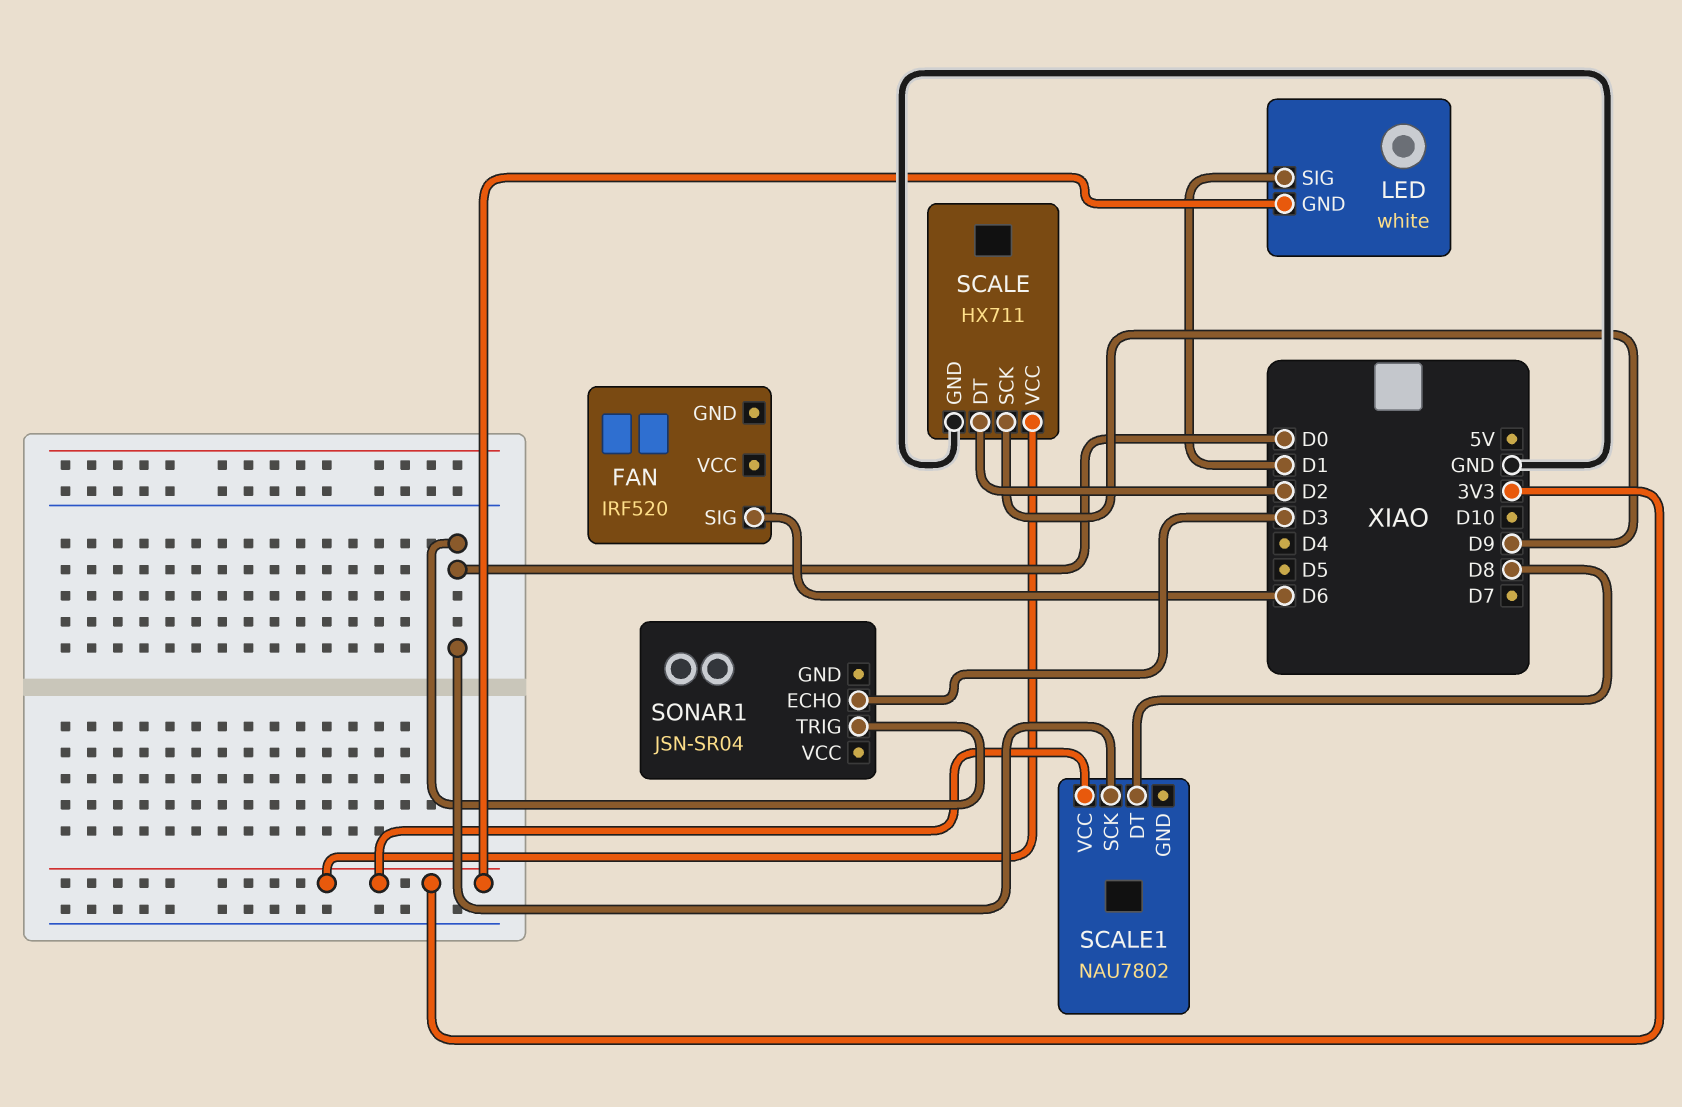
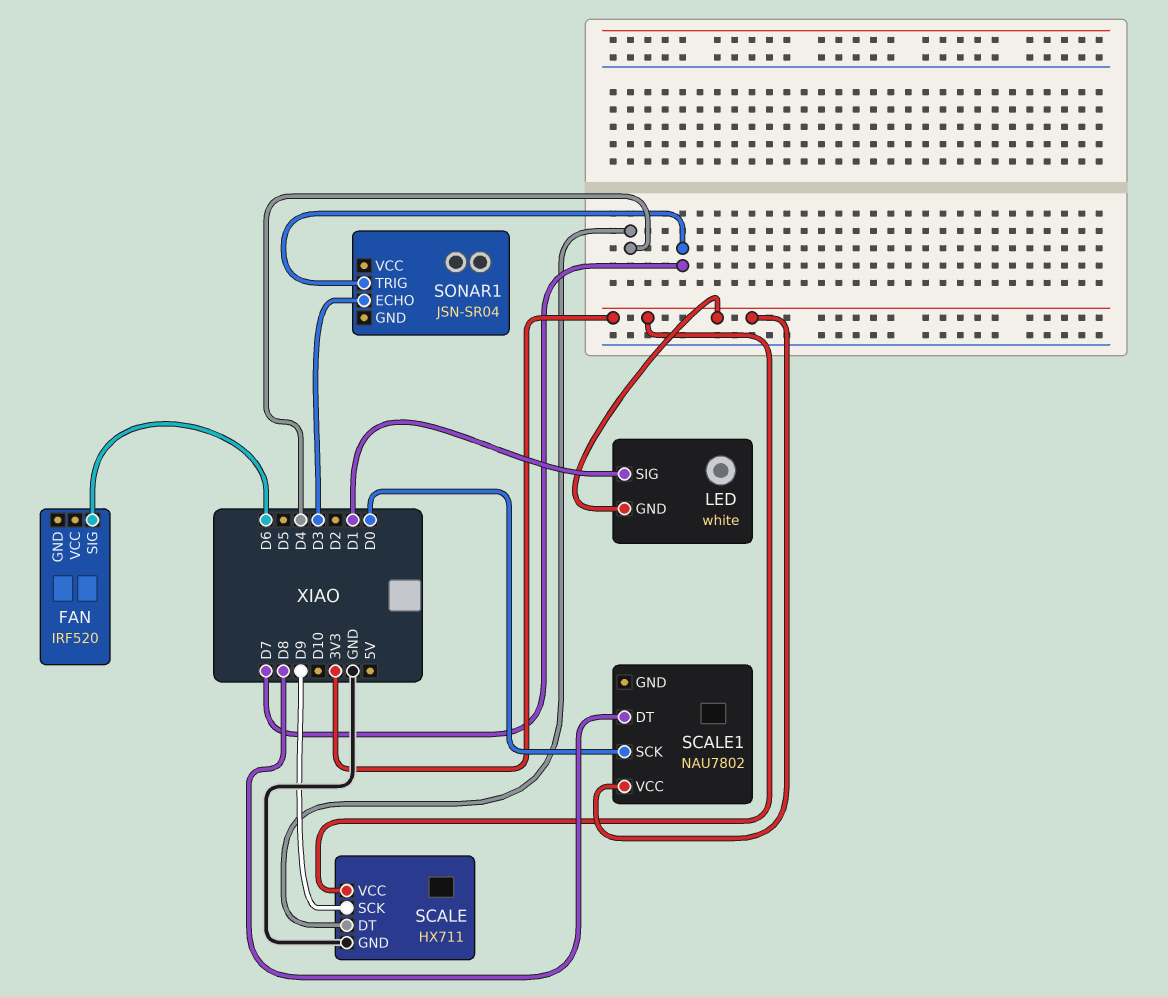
SCALE pin DT: D2 -> D4
SONAR1 pin TRIG: D0 -> D7

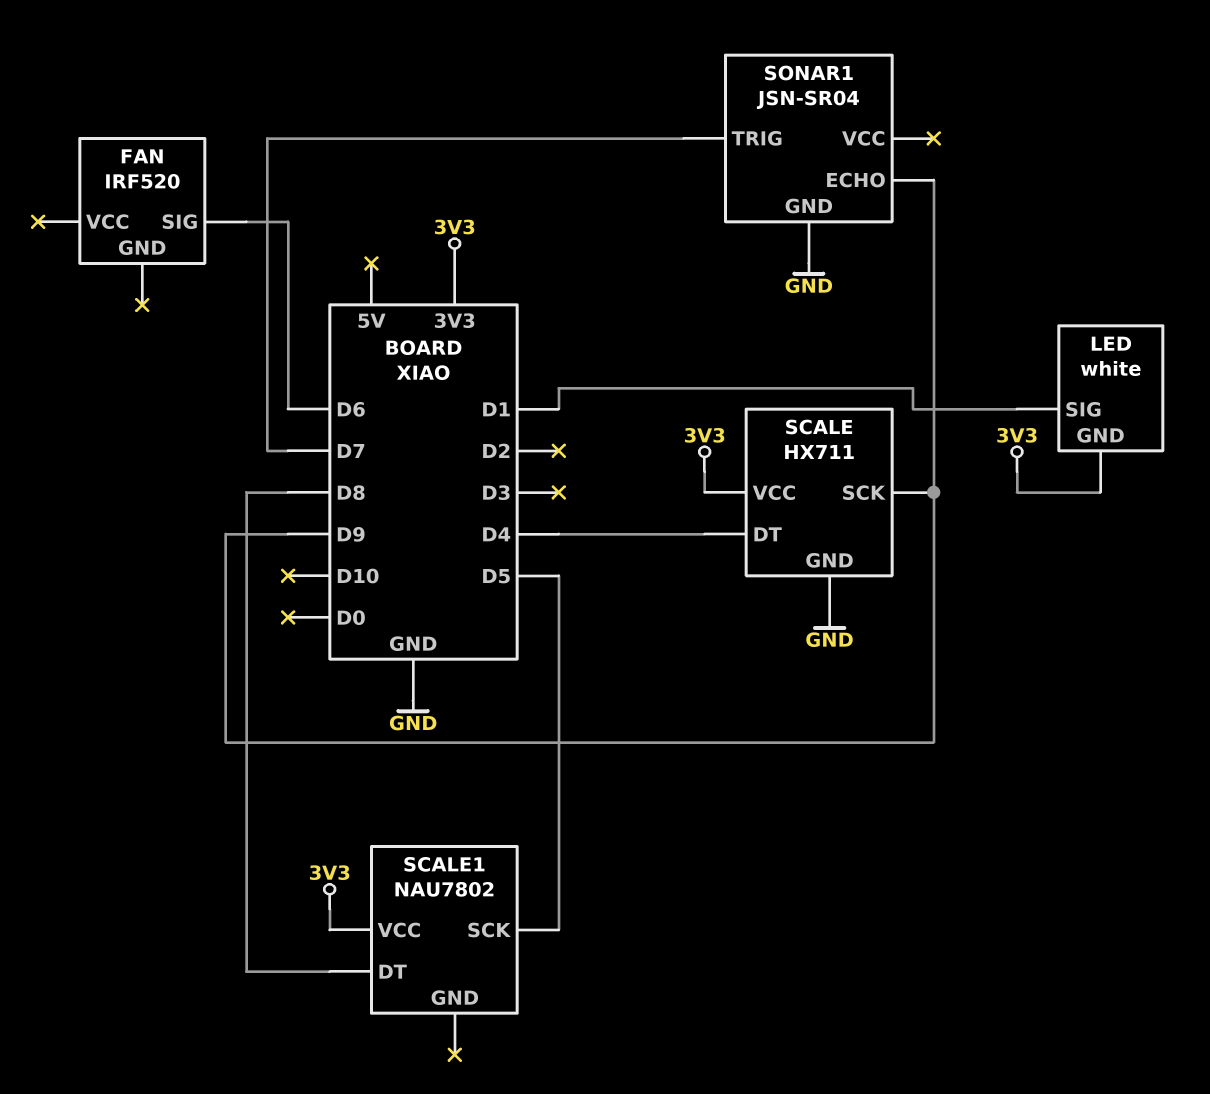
SCALE1 pin SCK: D0 -> D5
SONAR1 pin ECHO: D3 -> D9
SONAR1 pin GND: none -> GND

